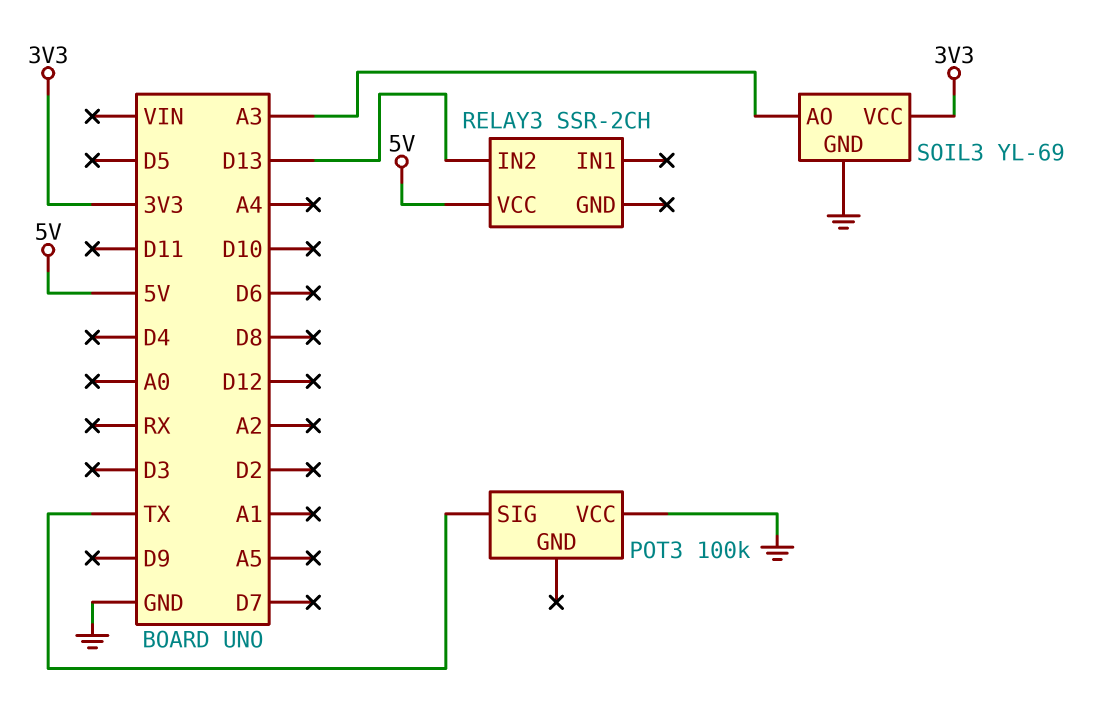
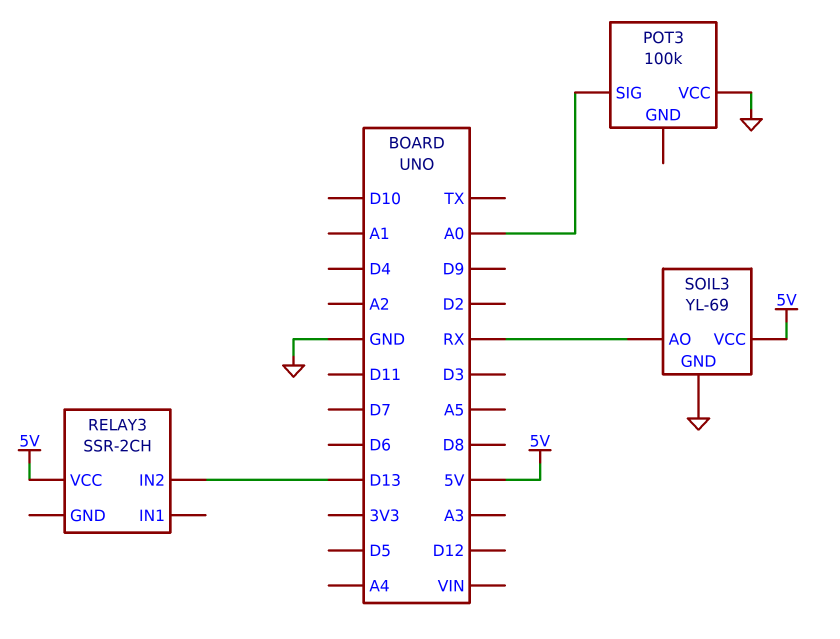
POT3 pin SIG: TX -> A0
SOIL3 pin AO: A3 -> RX
SOIL3 pin VCC: 3V3 -> 5V

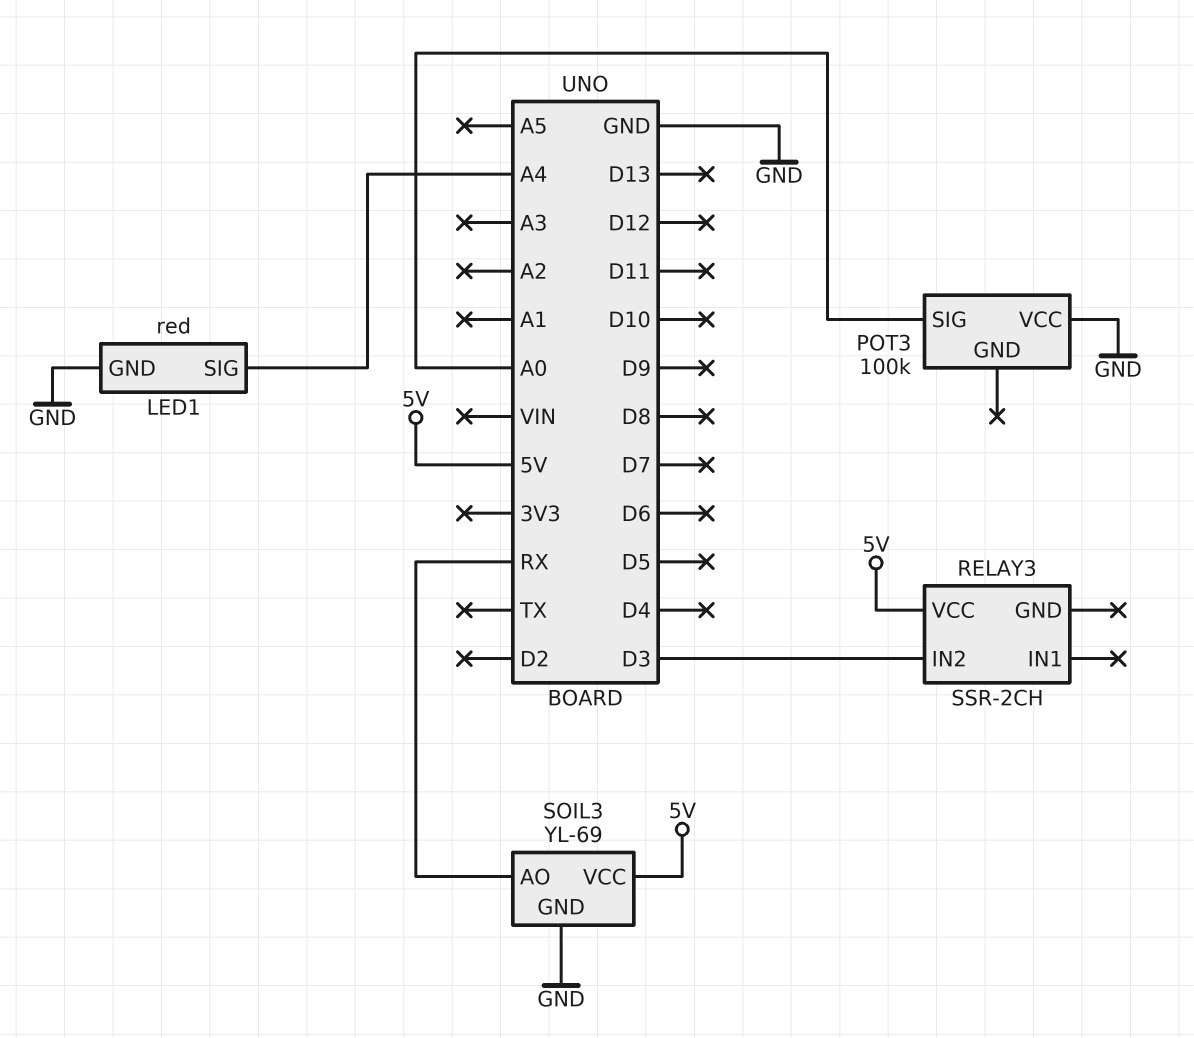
LED1: none -> red
LED1 pin GND: none -> GND
LED1 pin SIG: none -> A4
RELAY3 pin IN2: D13 -> D3

